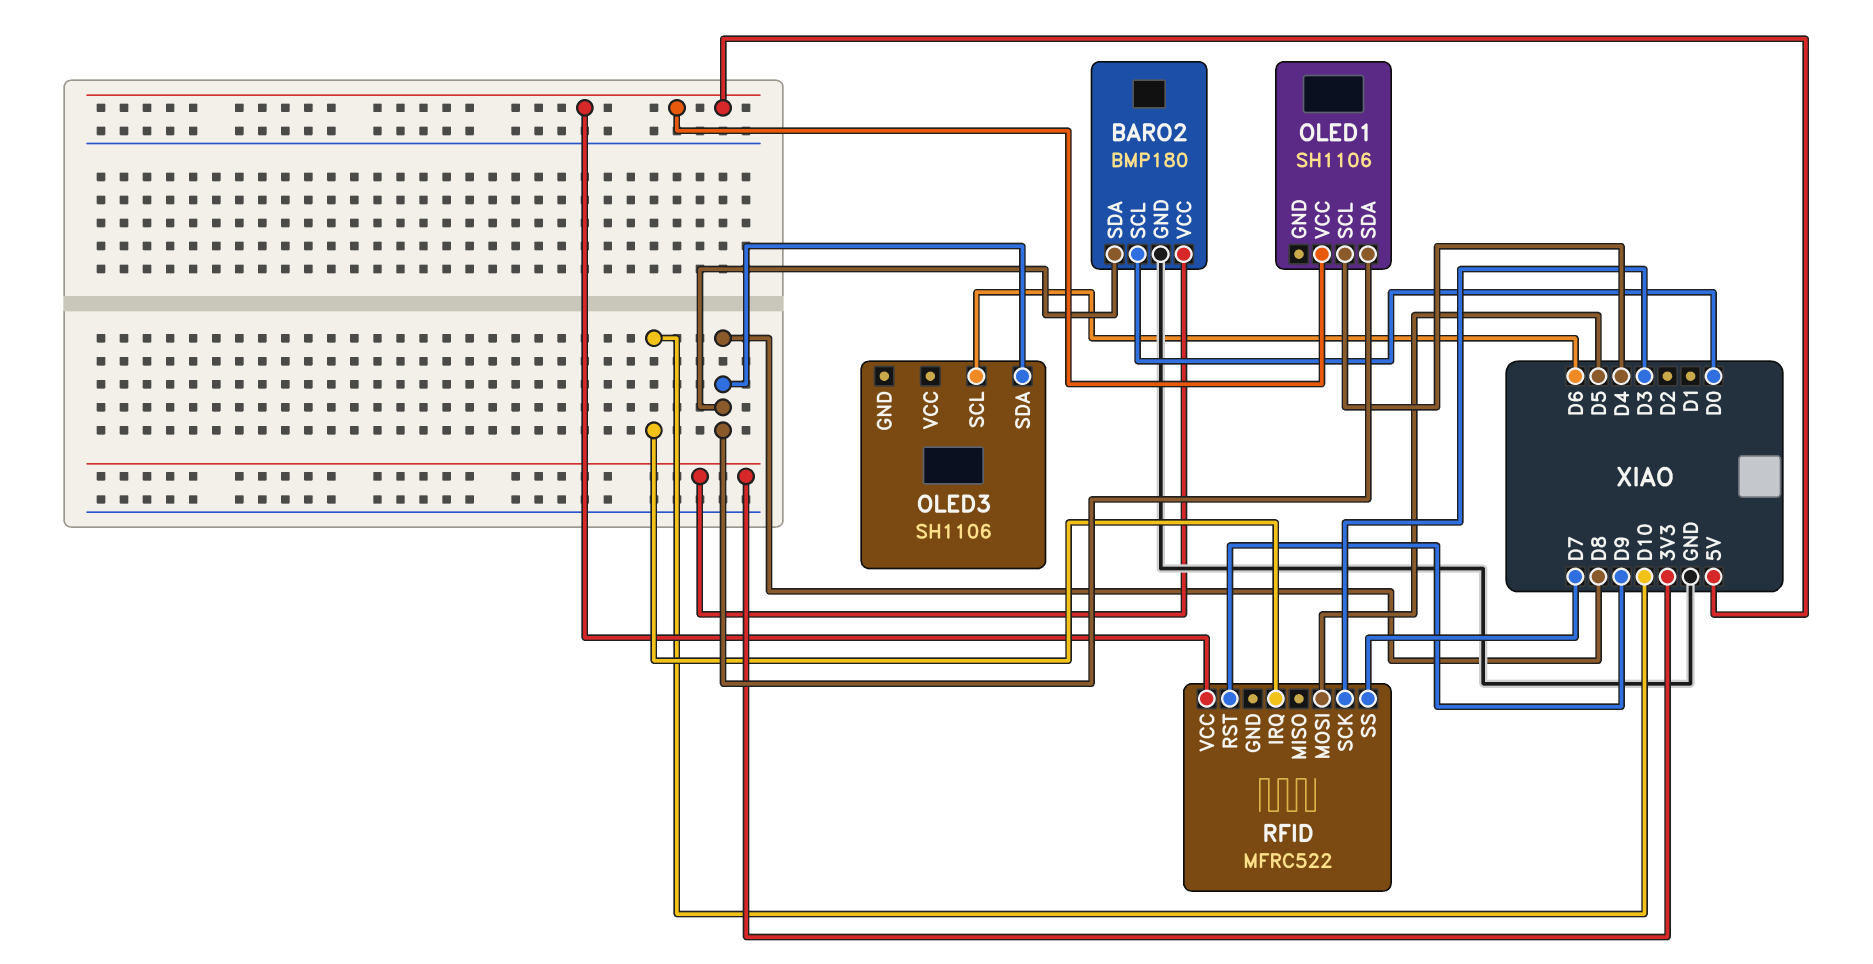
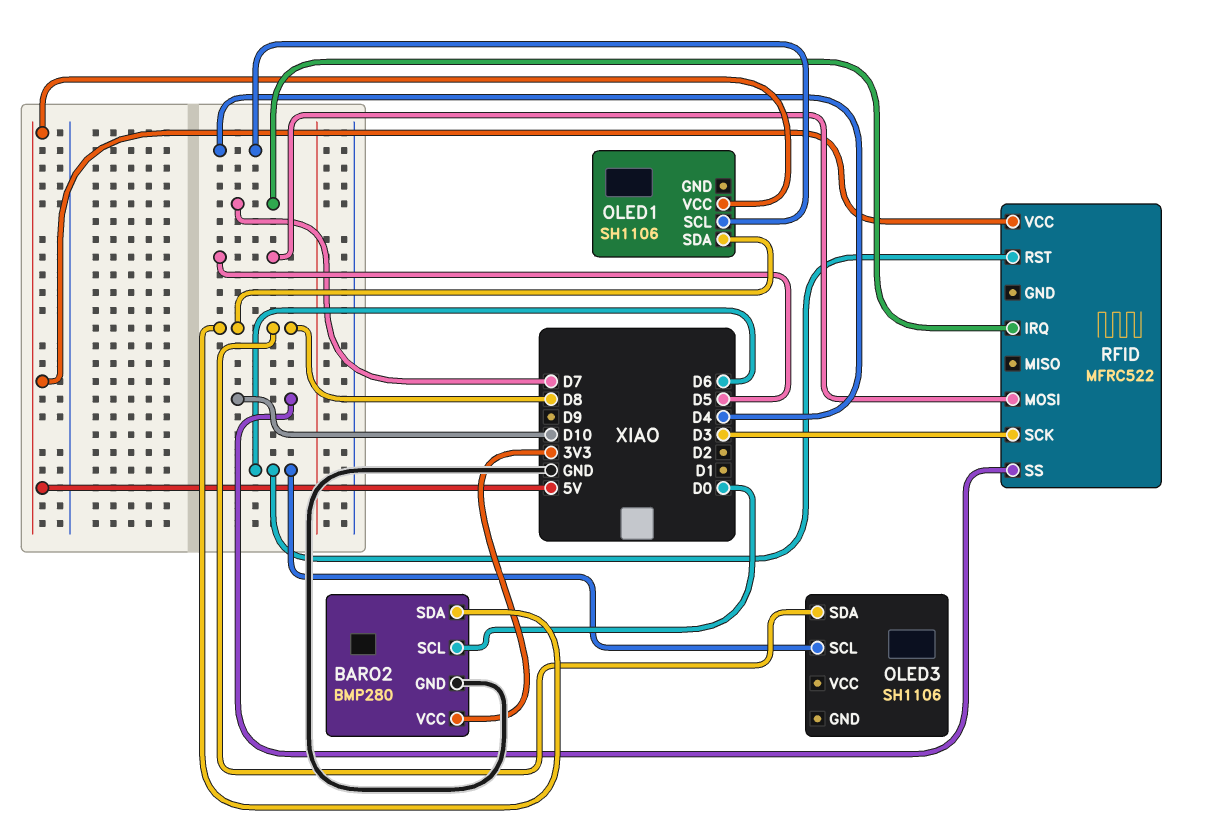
BARO2: BMP180 -> BMP280
RFID pin IRQ: D10 -> D7
RFID pin RST: D9 -> D6
RFID pin SS: D7 -> D10

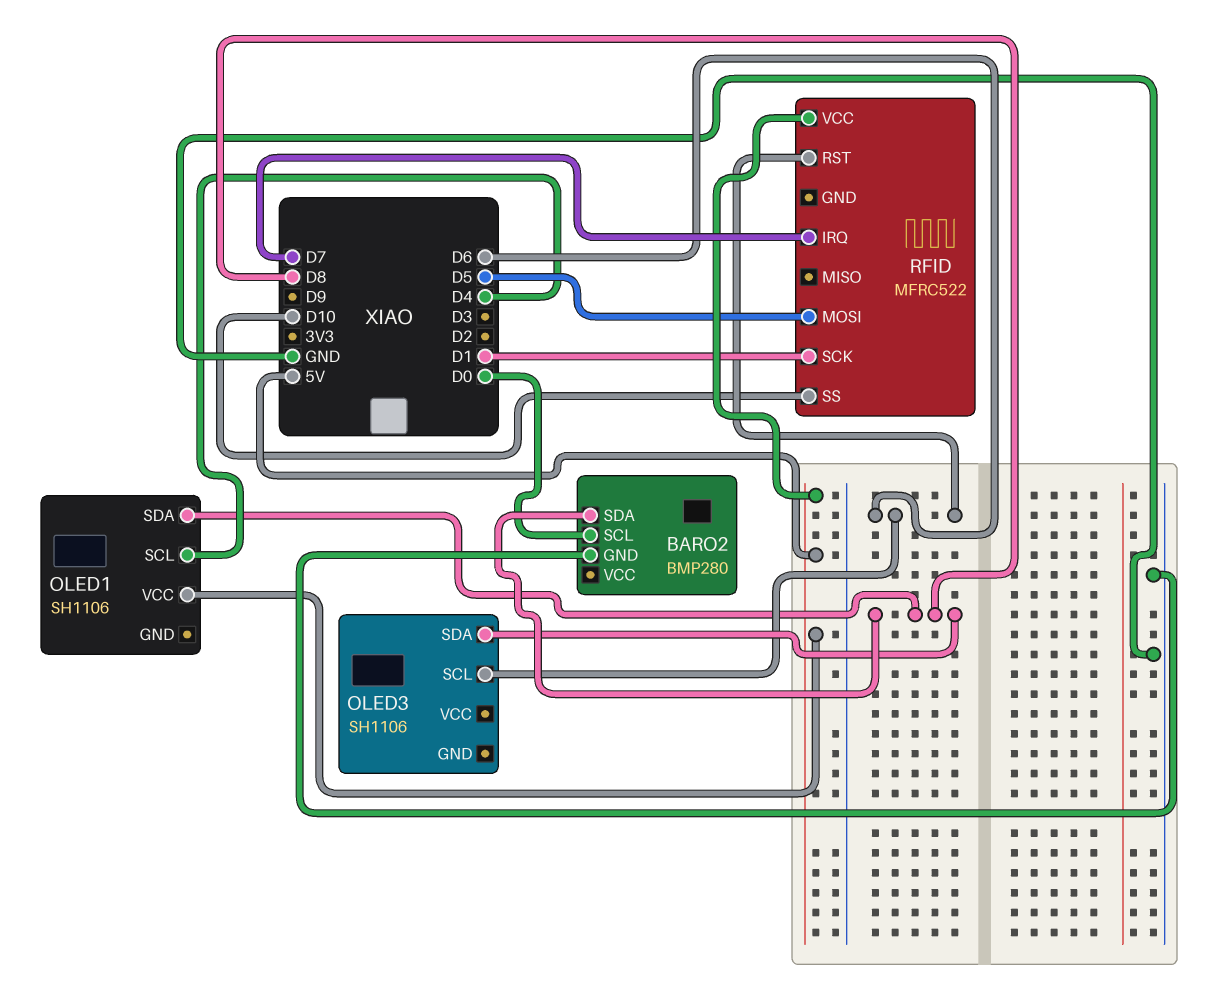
BARO2 pin VCC: 3V3 -> none
RFID pin SCK: D3 -> D1

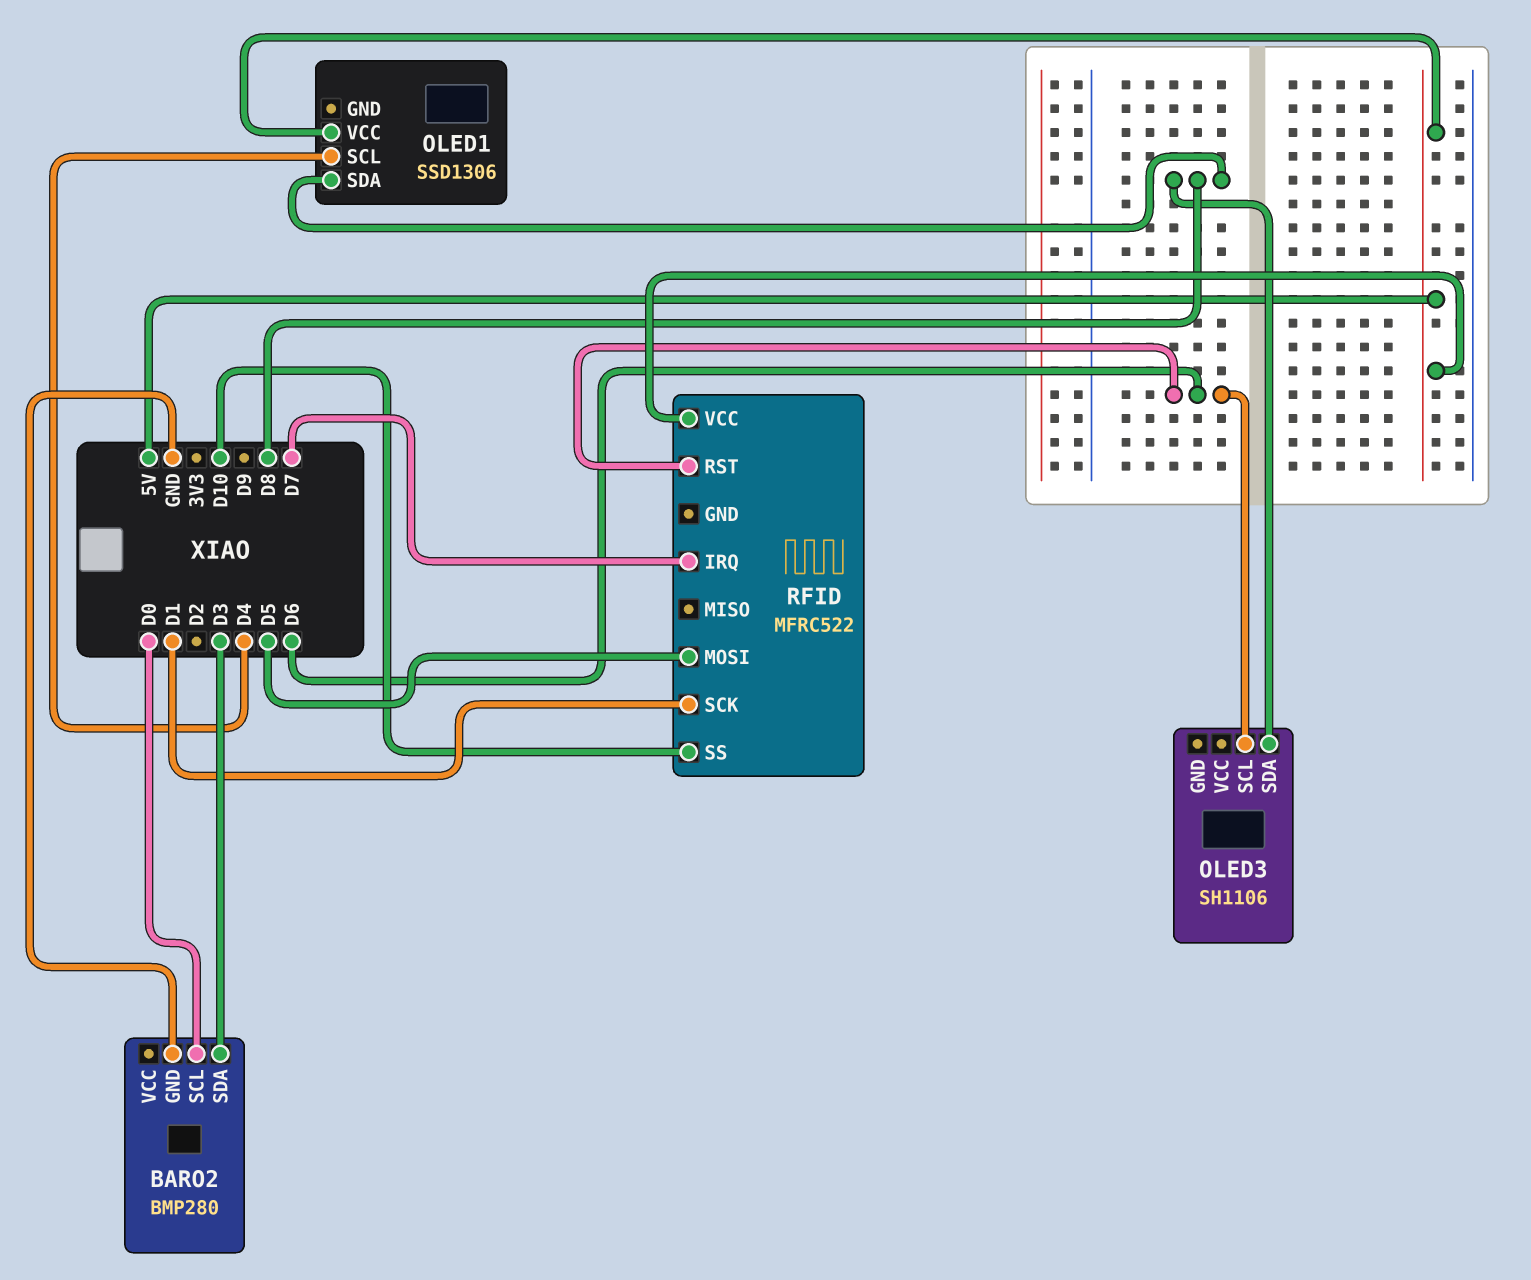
BARO2 pin SDA: D8 -> D3
OLED1: SH1106 -> SSD1306

